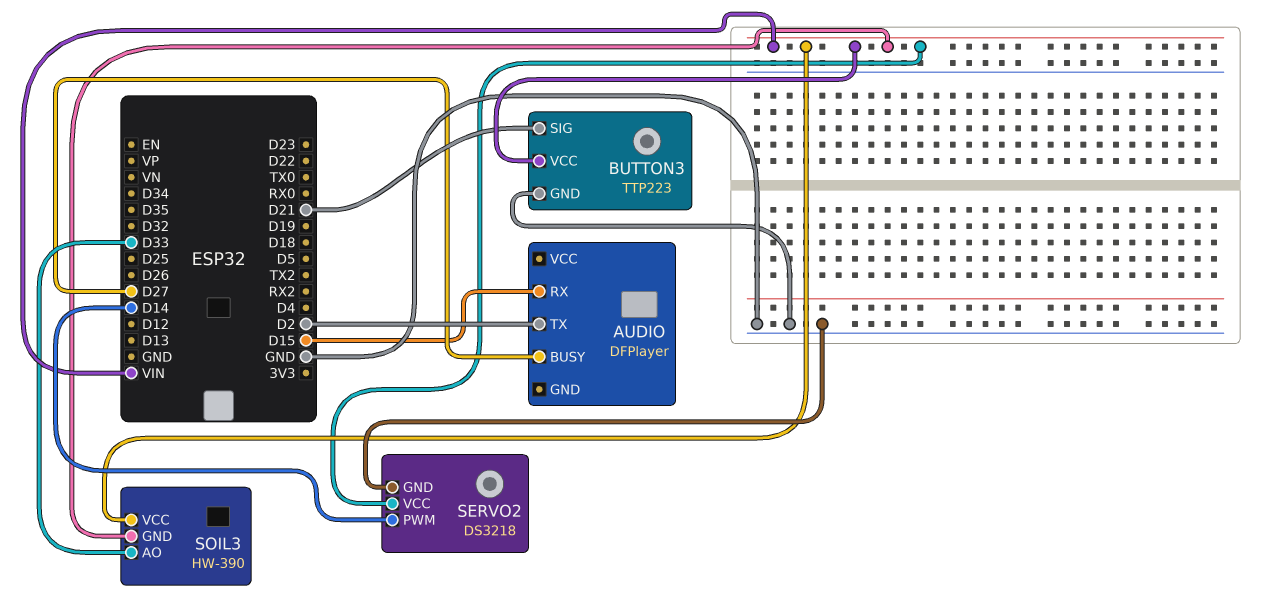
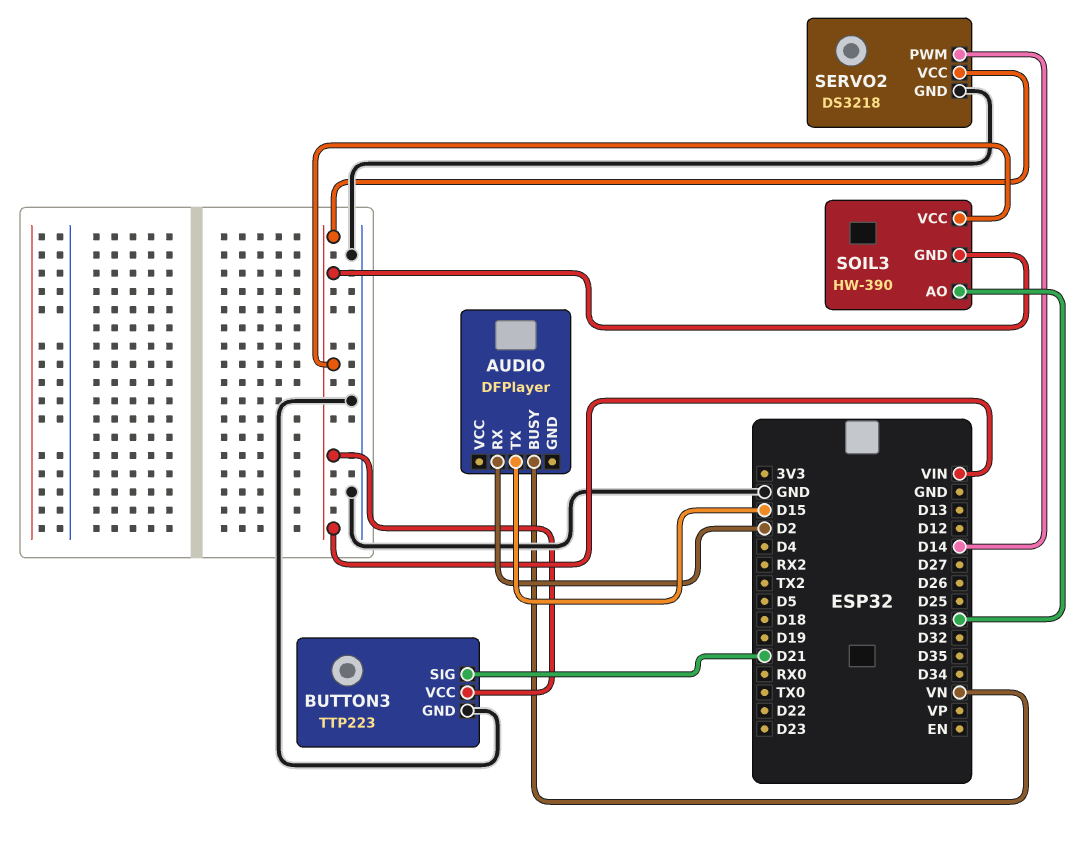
AUDIO pin BUSY: D27 -> VN
AUDIO pin RX: D15 -> D2
AUDIO pin TX: D2 -> D15

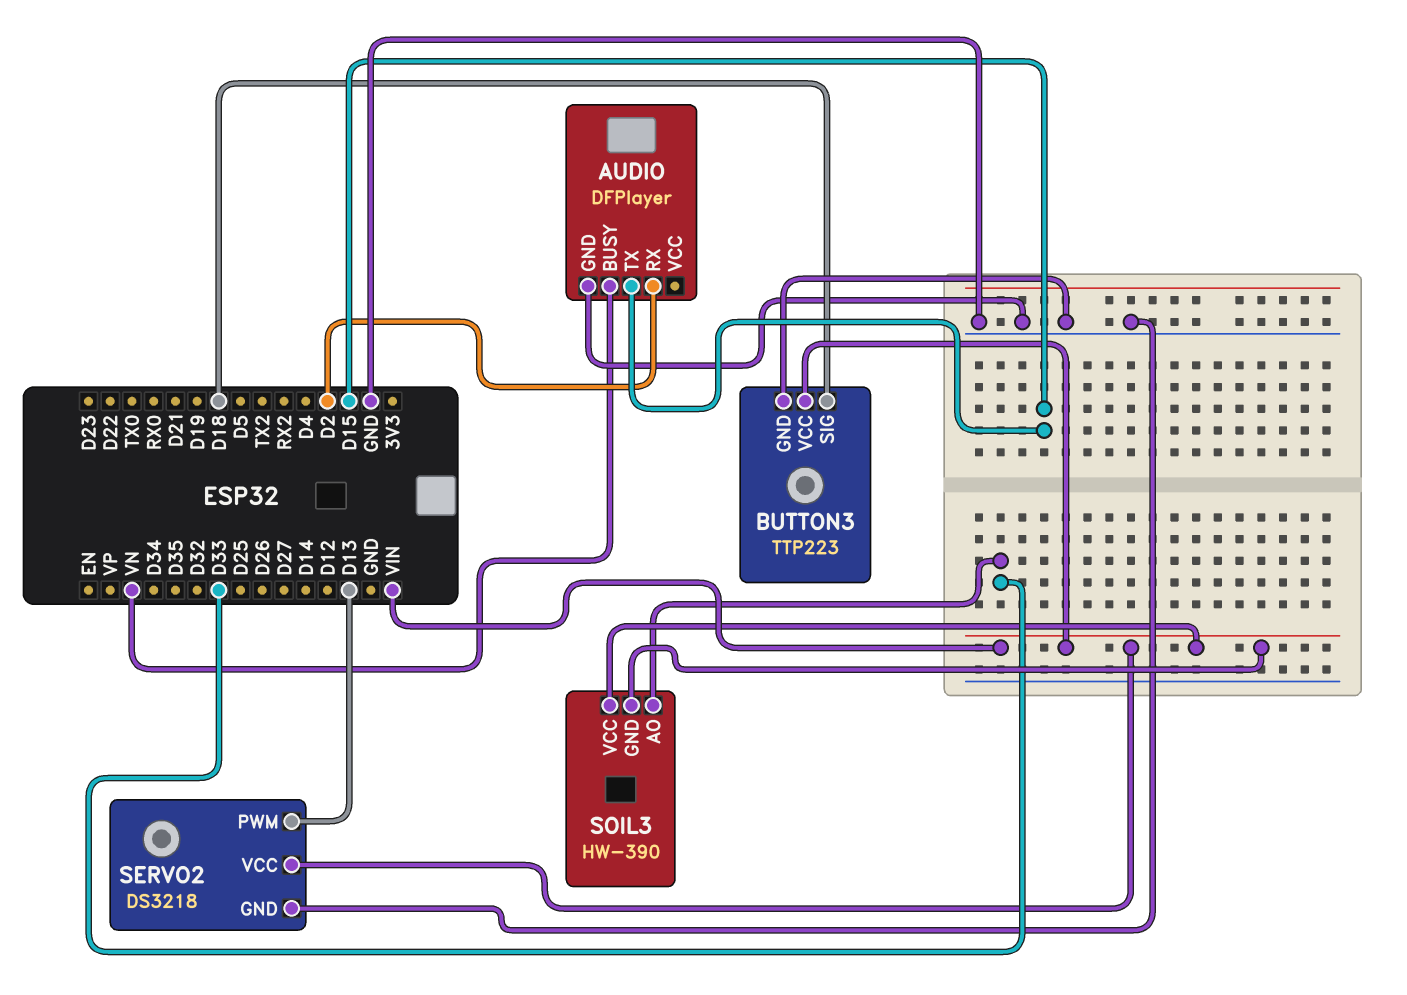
AUDIO pin GND: none -> GND
BUTTON3 pin SIG: D21 -> D18
SERVO2 pin PWM: D14 -> D13

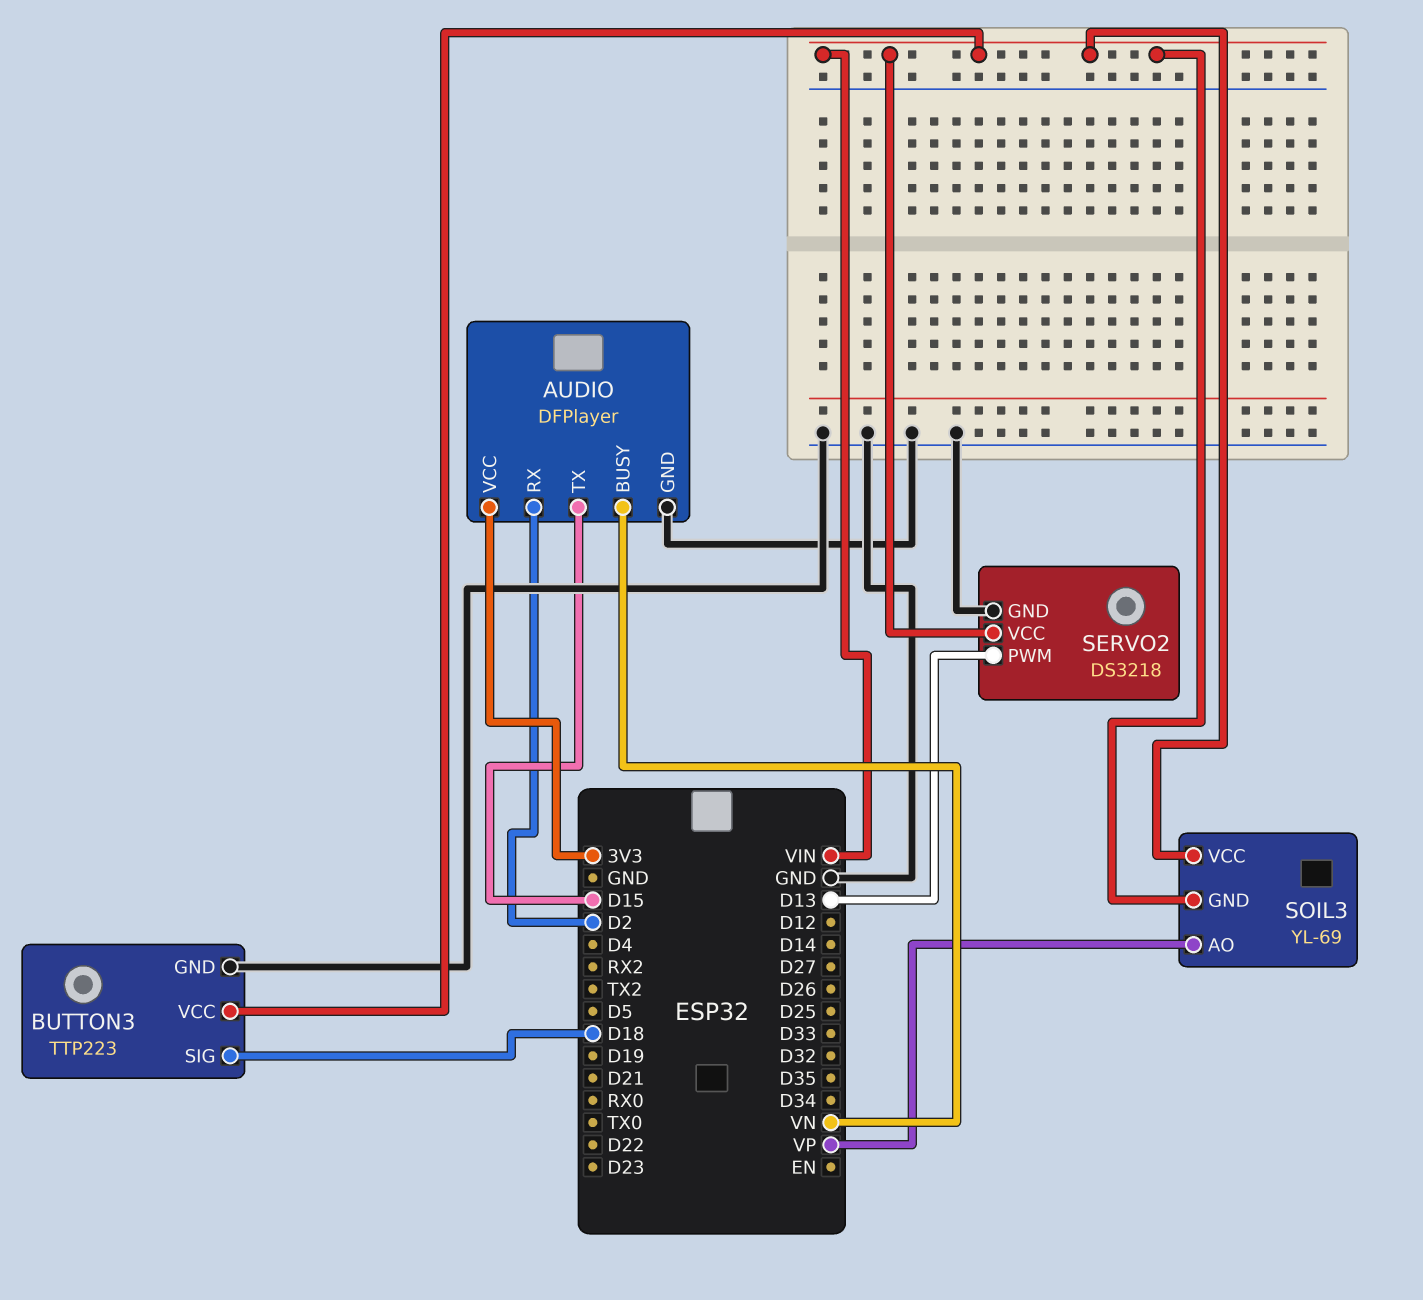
AUDIO pin VCC: none -> 3V3
SOIL3: HW-390 -> YL-69
SOIL3 pin AO: D33 -> VP

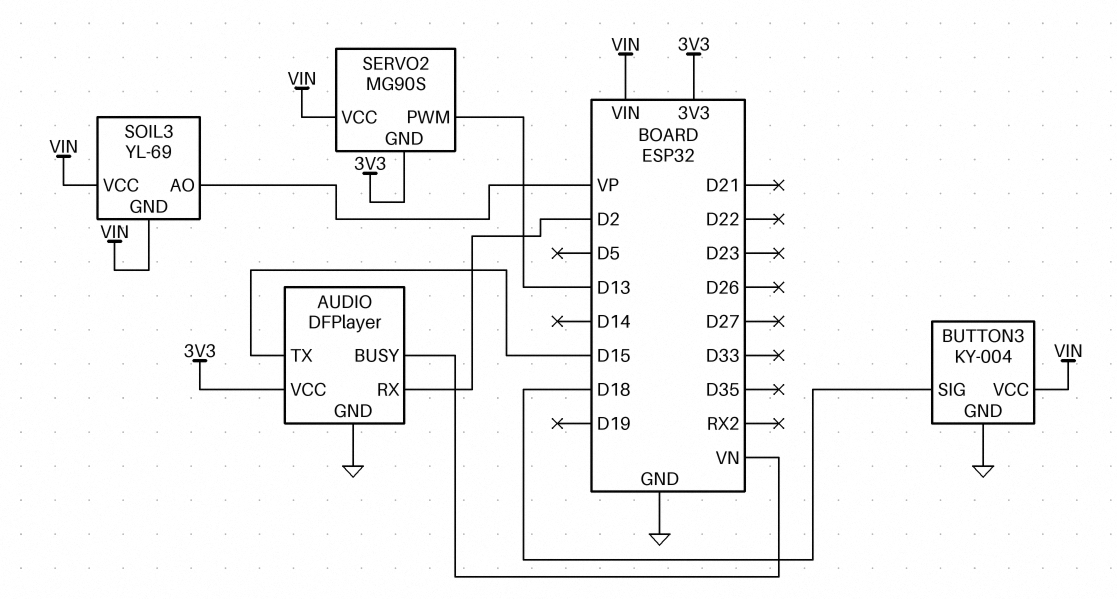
BUTTON3: TTP223 -> KY-004
SERVO2: DS3218 -> MG90S
SERVO2 pin GND: GND -> 3V3

